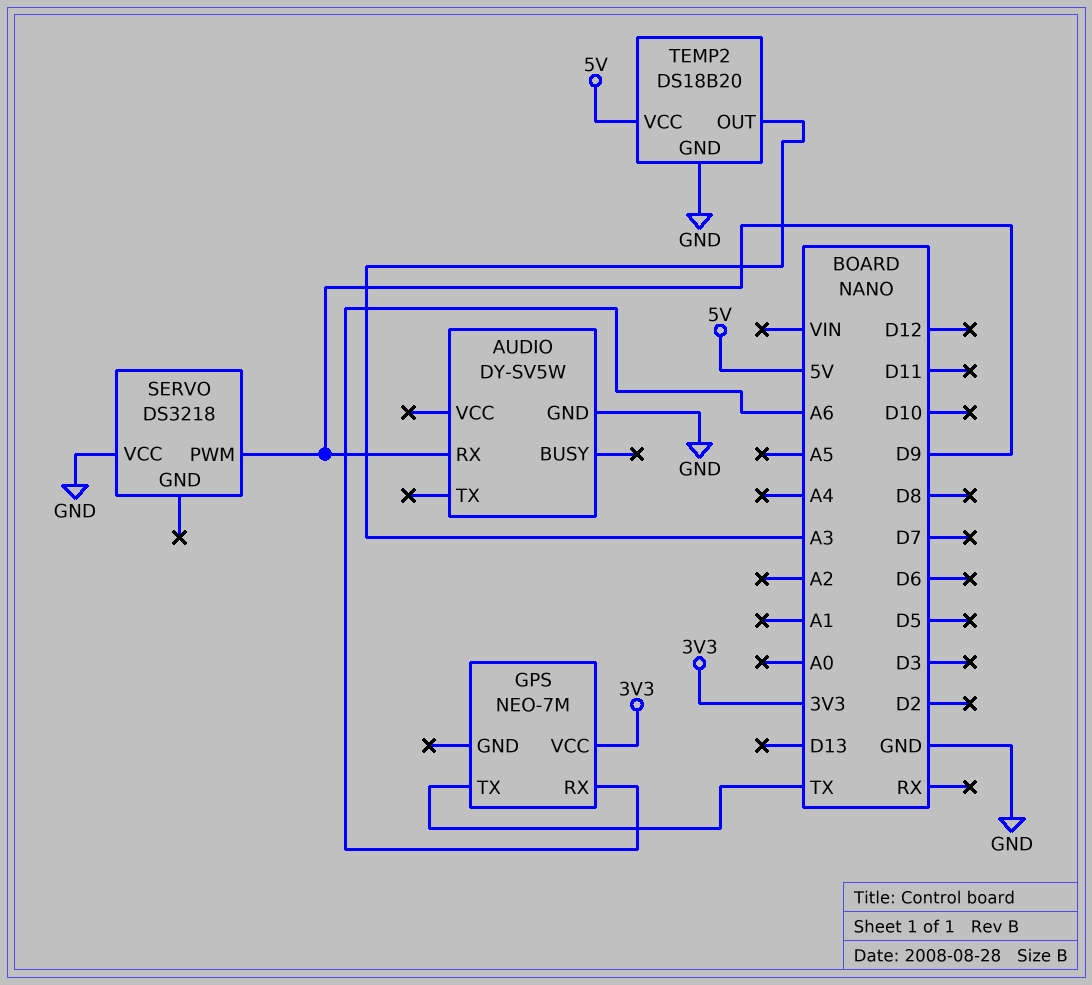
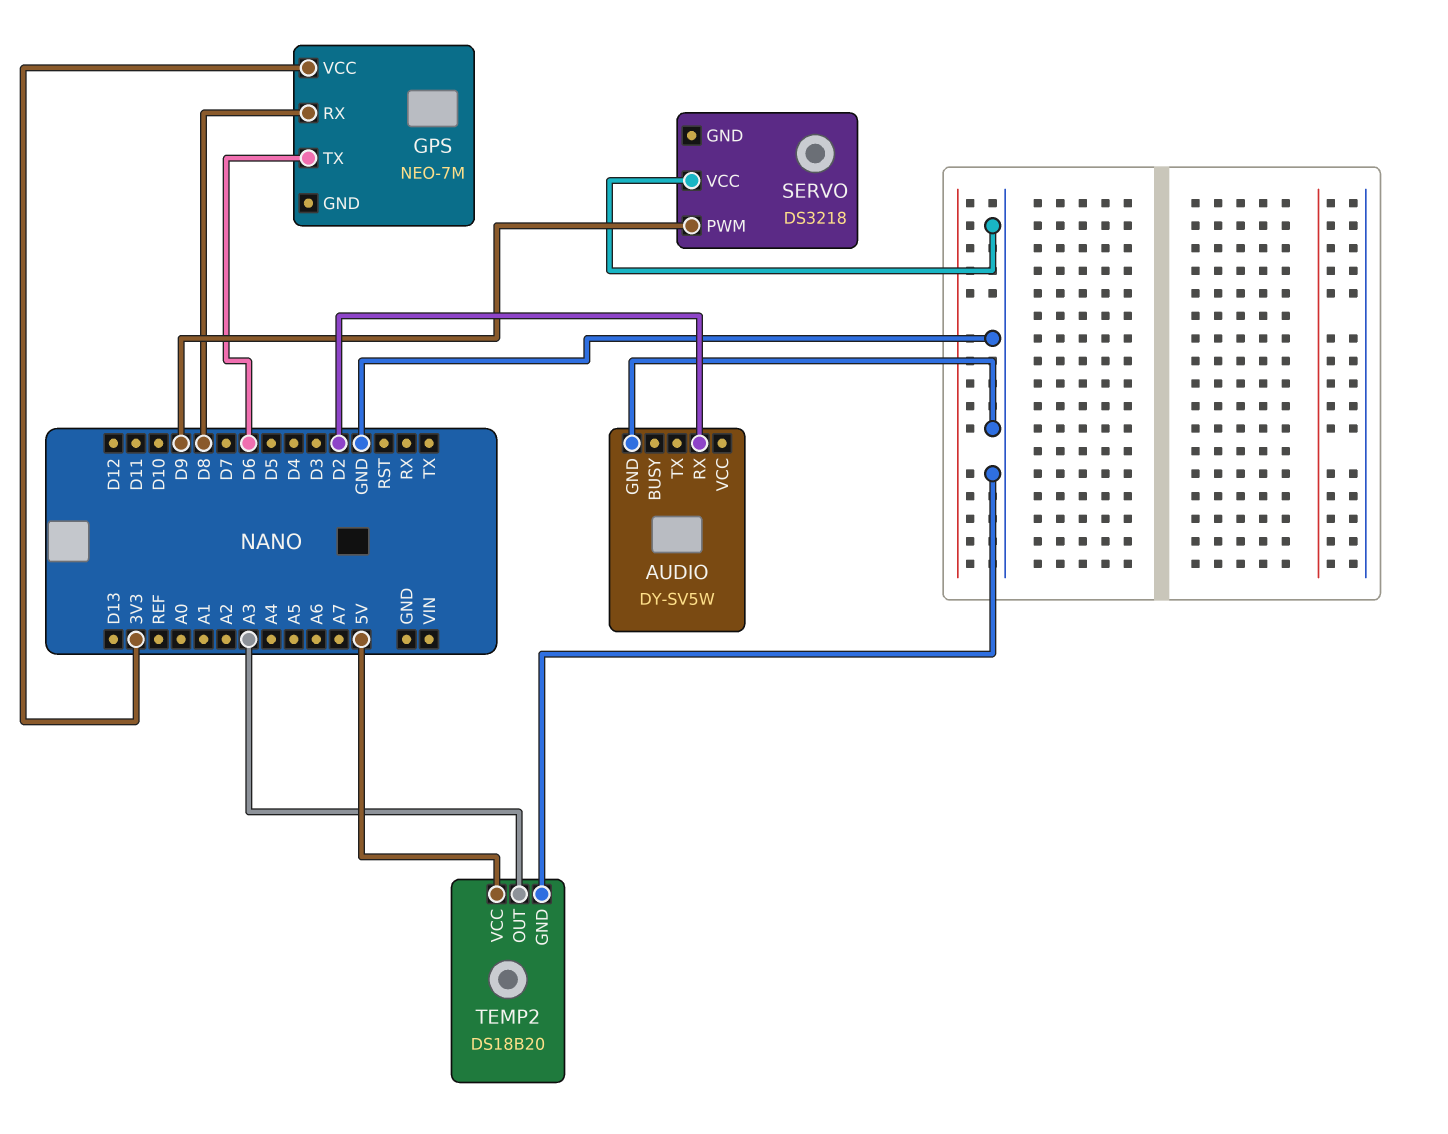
AUDIO pin RX: D9 -> D2
GPS pin RX: A6 -> D8
GPS pin TX: TX -> D6

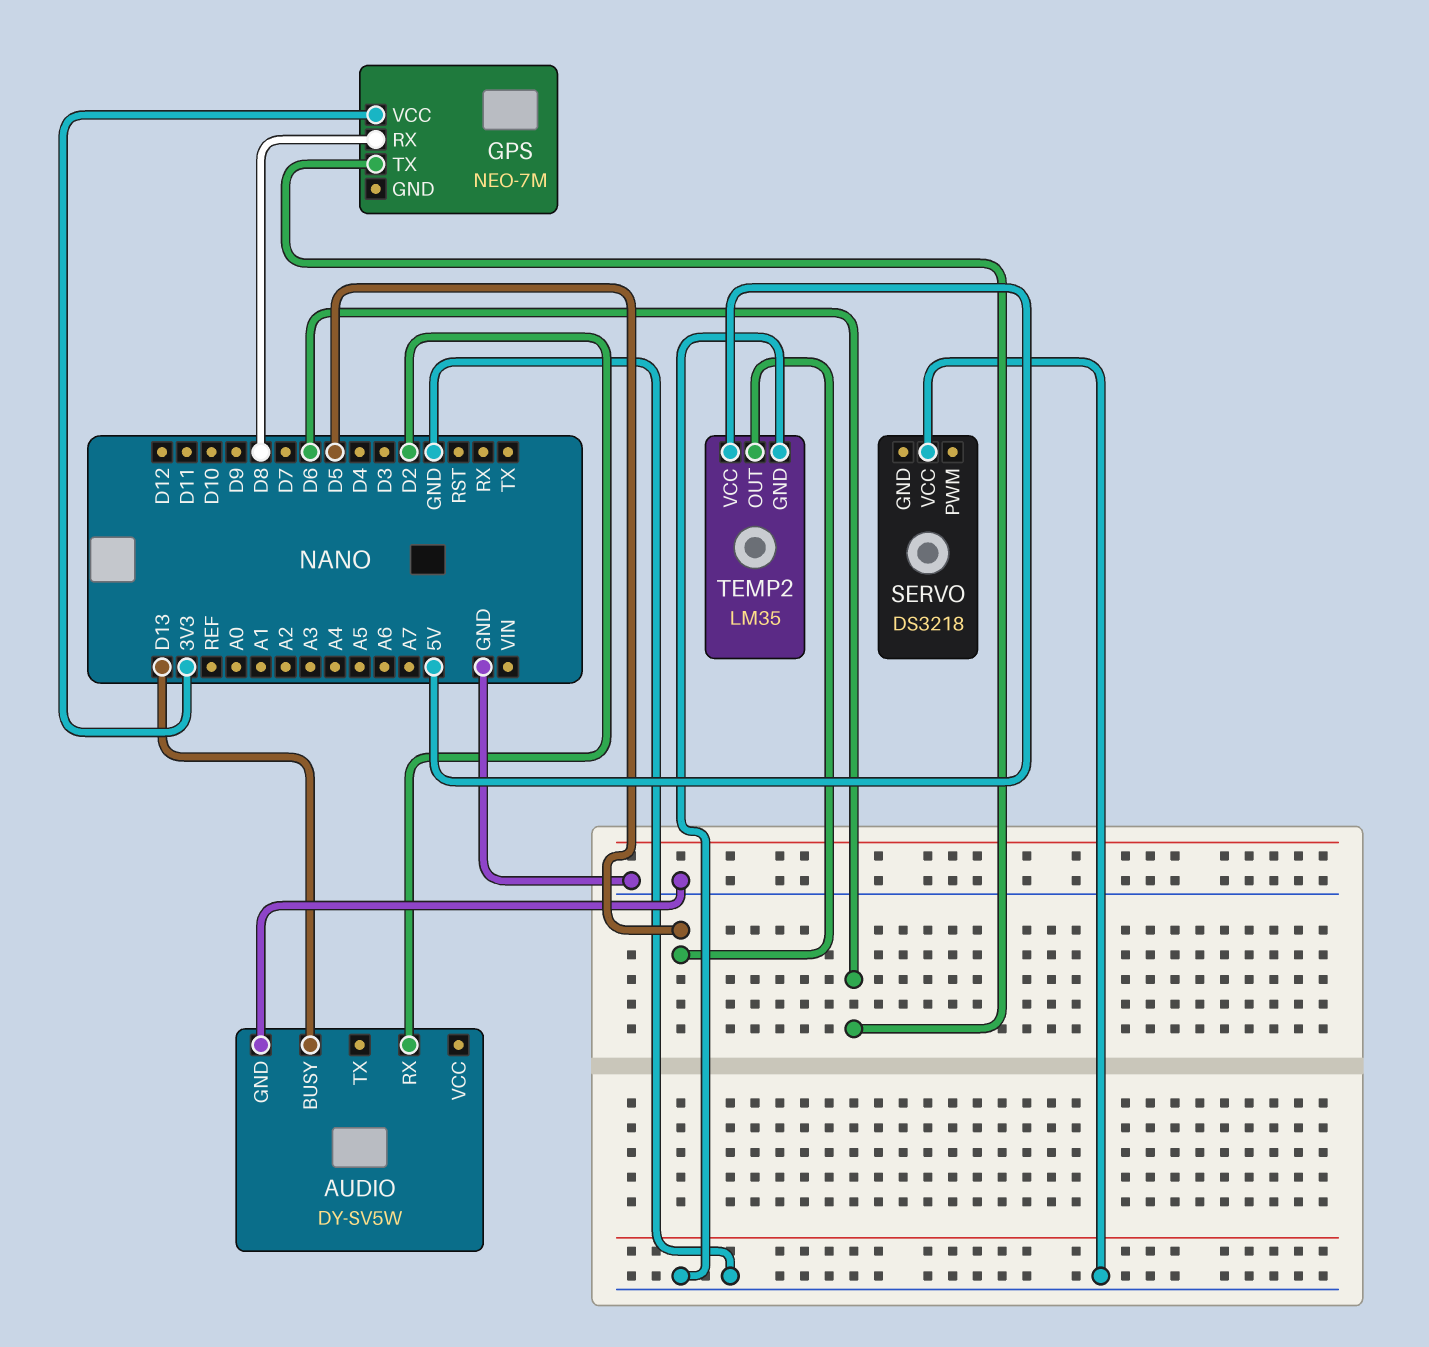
AUDIO pin BUSY: none -> D13
SERVO pin PWM: D9 -> none
TEMP2: DS18B20 -> LM35
TEMP2 pin OUT: A3 -> D5

